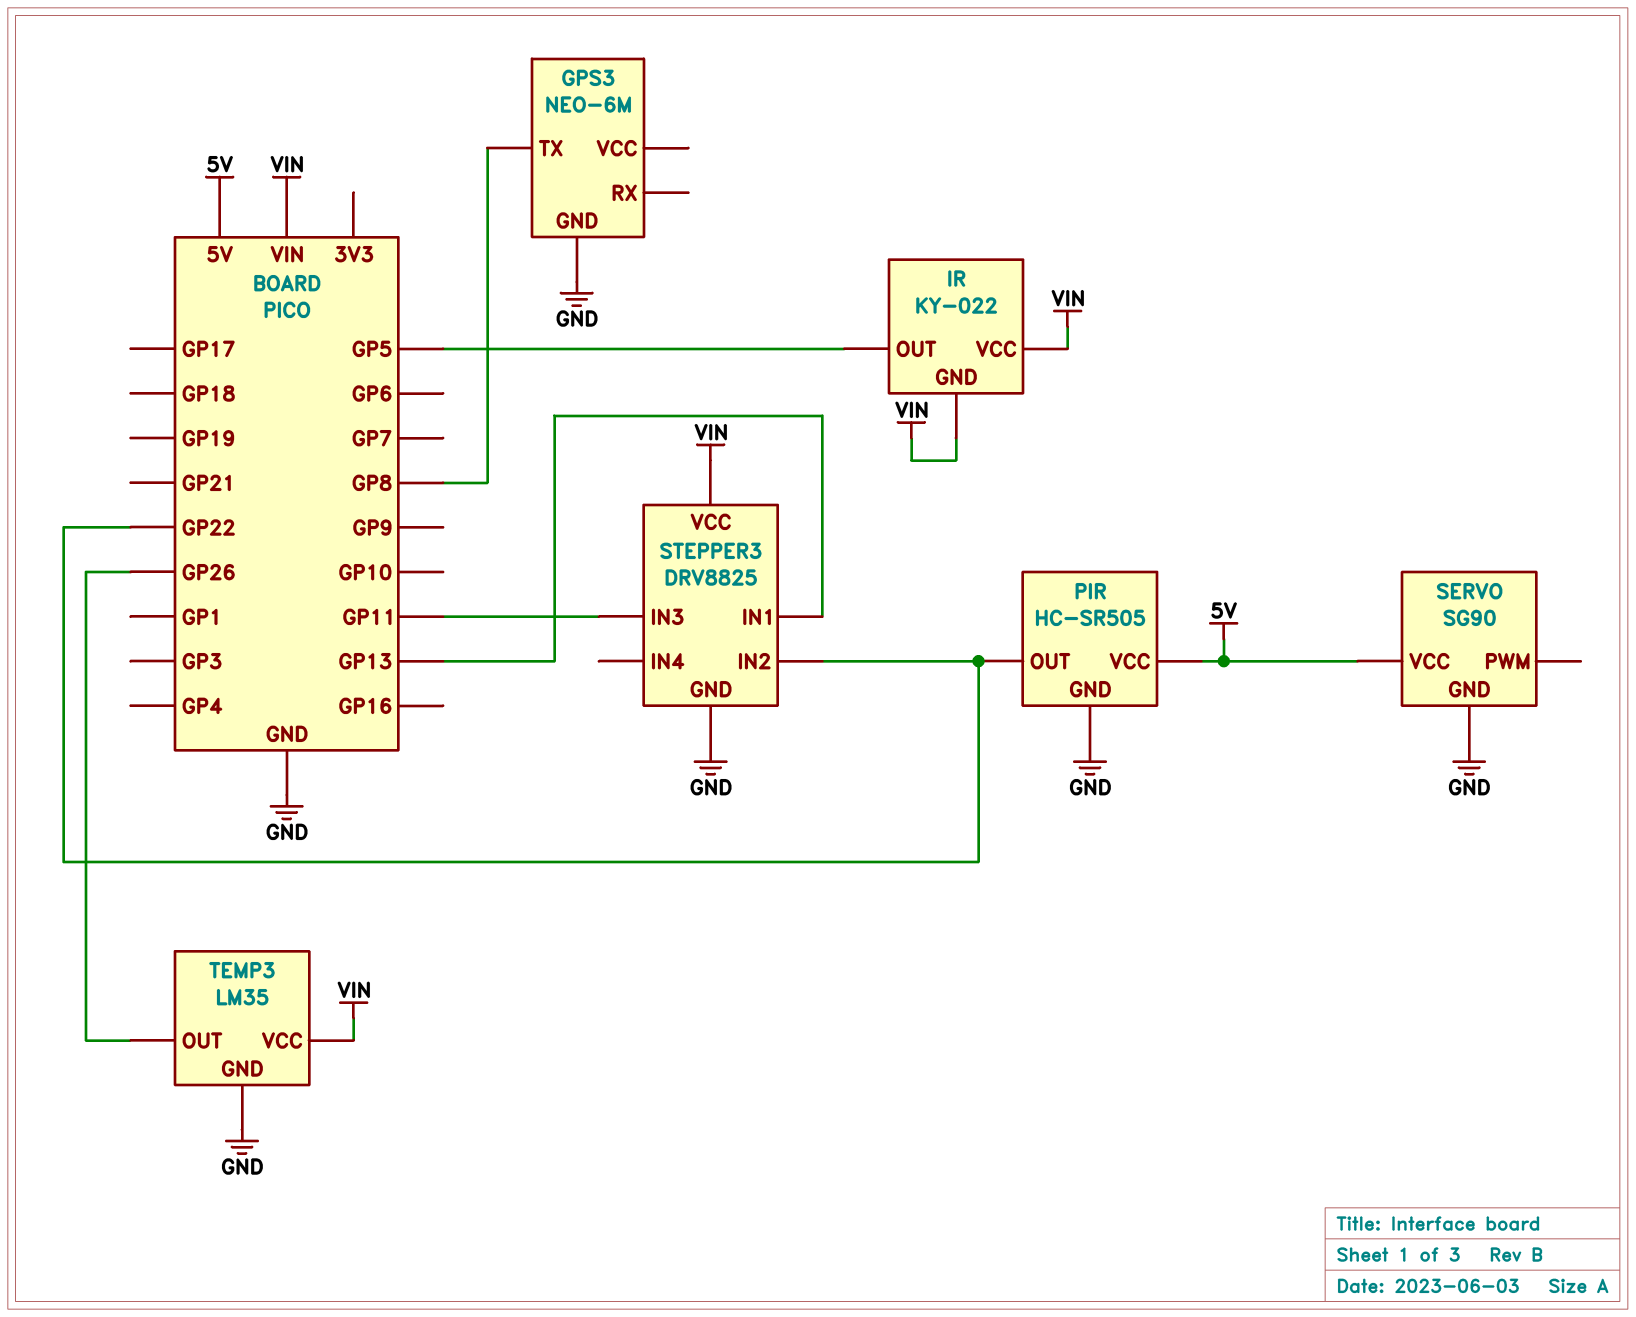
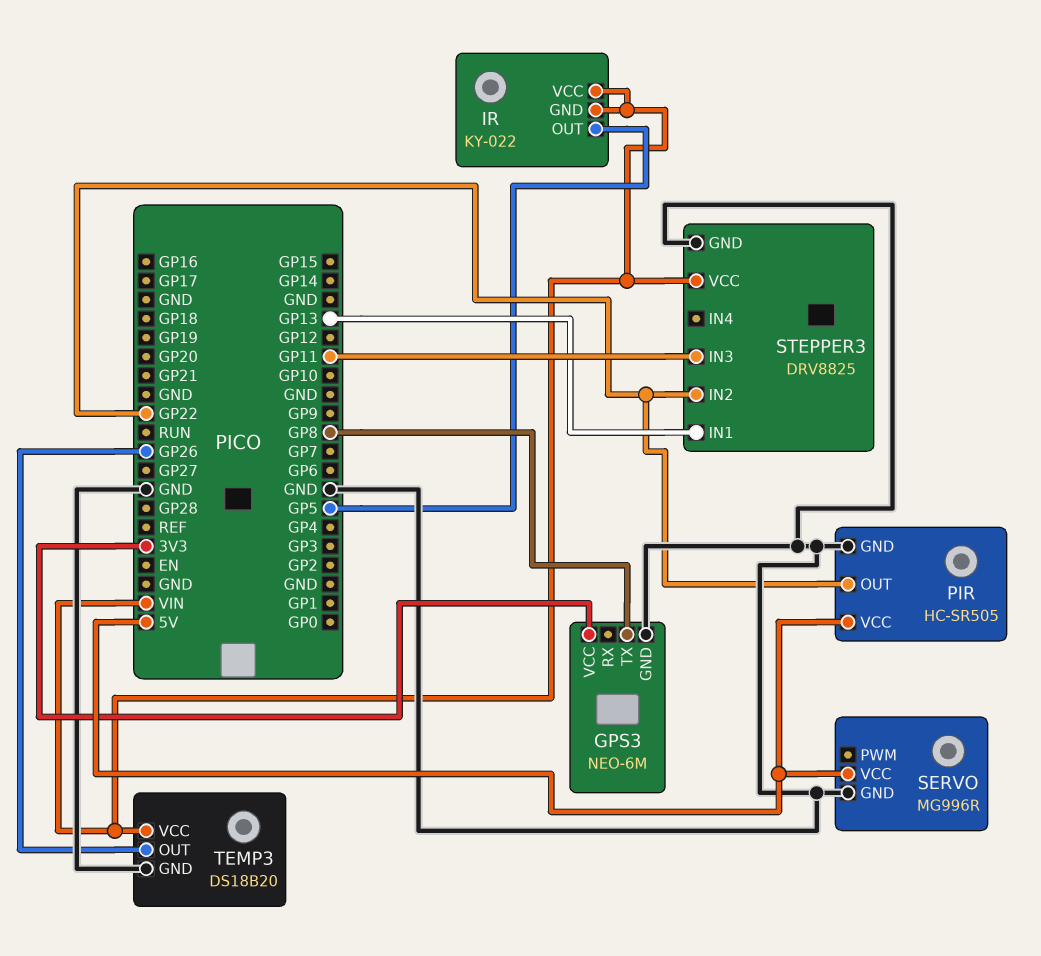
GPS3 pin VCC: none -> 3V3
SERVO: SG90 -> MG996R
TEMP3: LM35 -> DS18B20

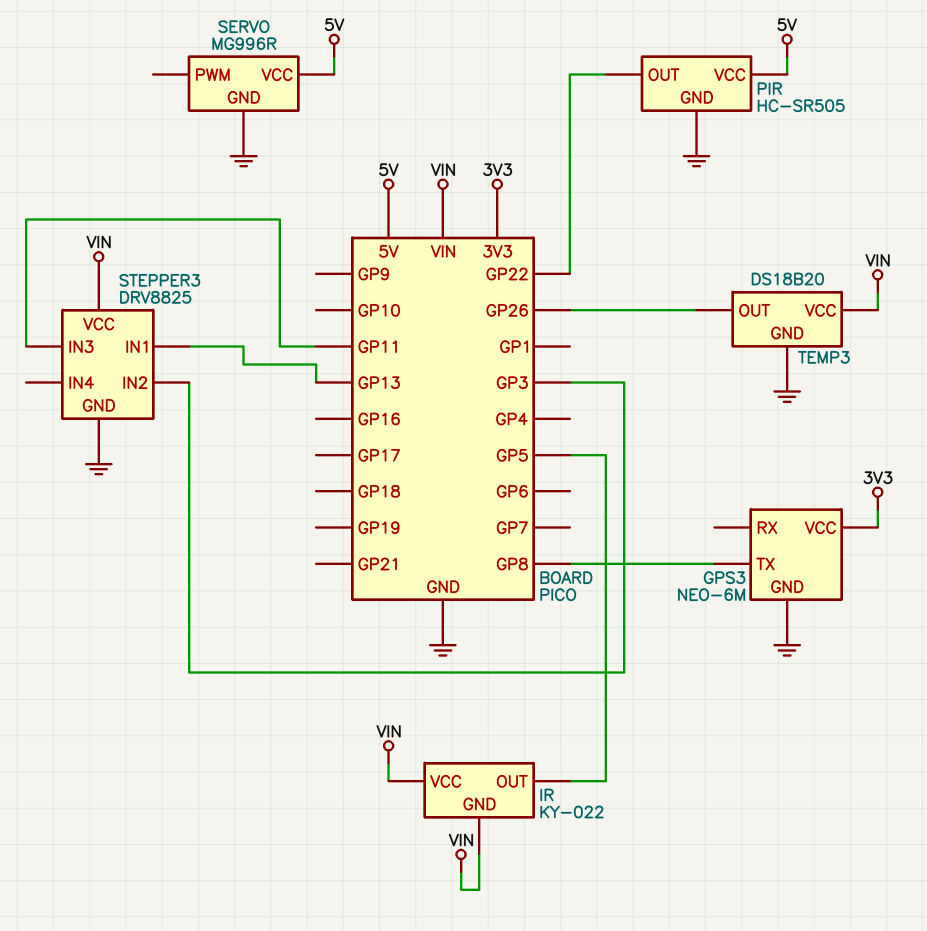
STEPPER3 pin IN2: GP22 -> GP3

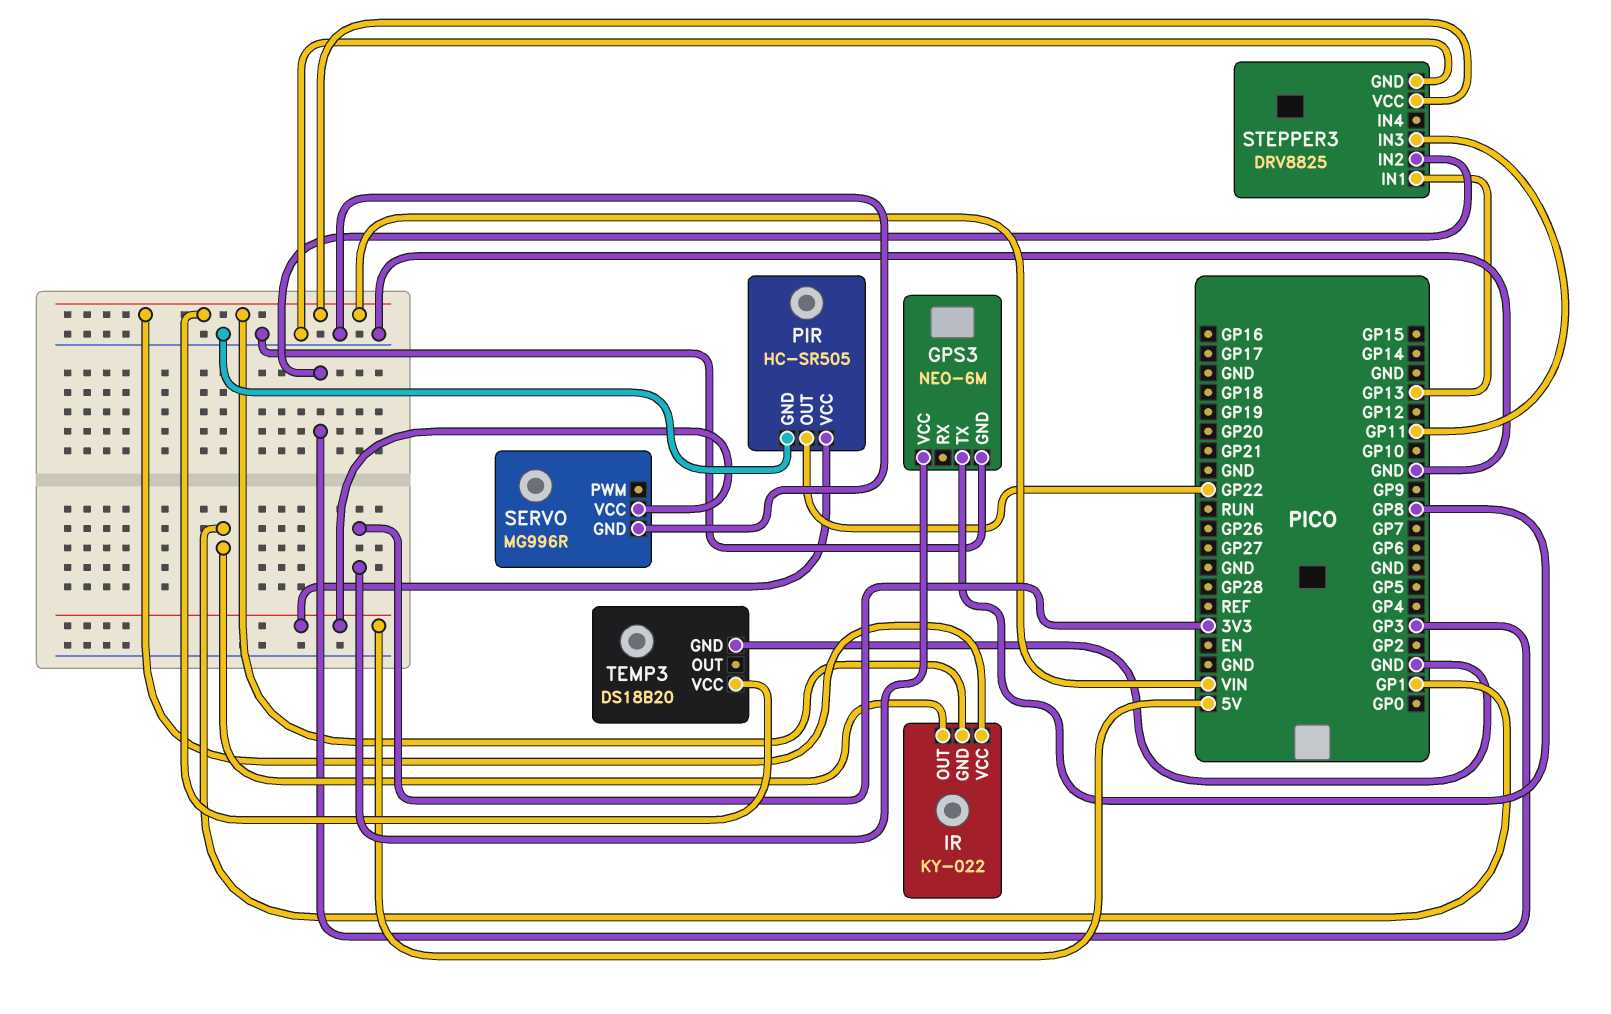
IR pin OUT: GP5 -> GP1
TEMP3 pin OUT: GP26 -> none

